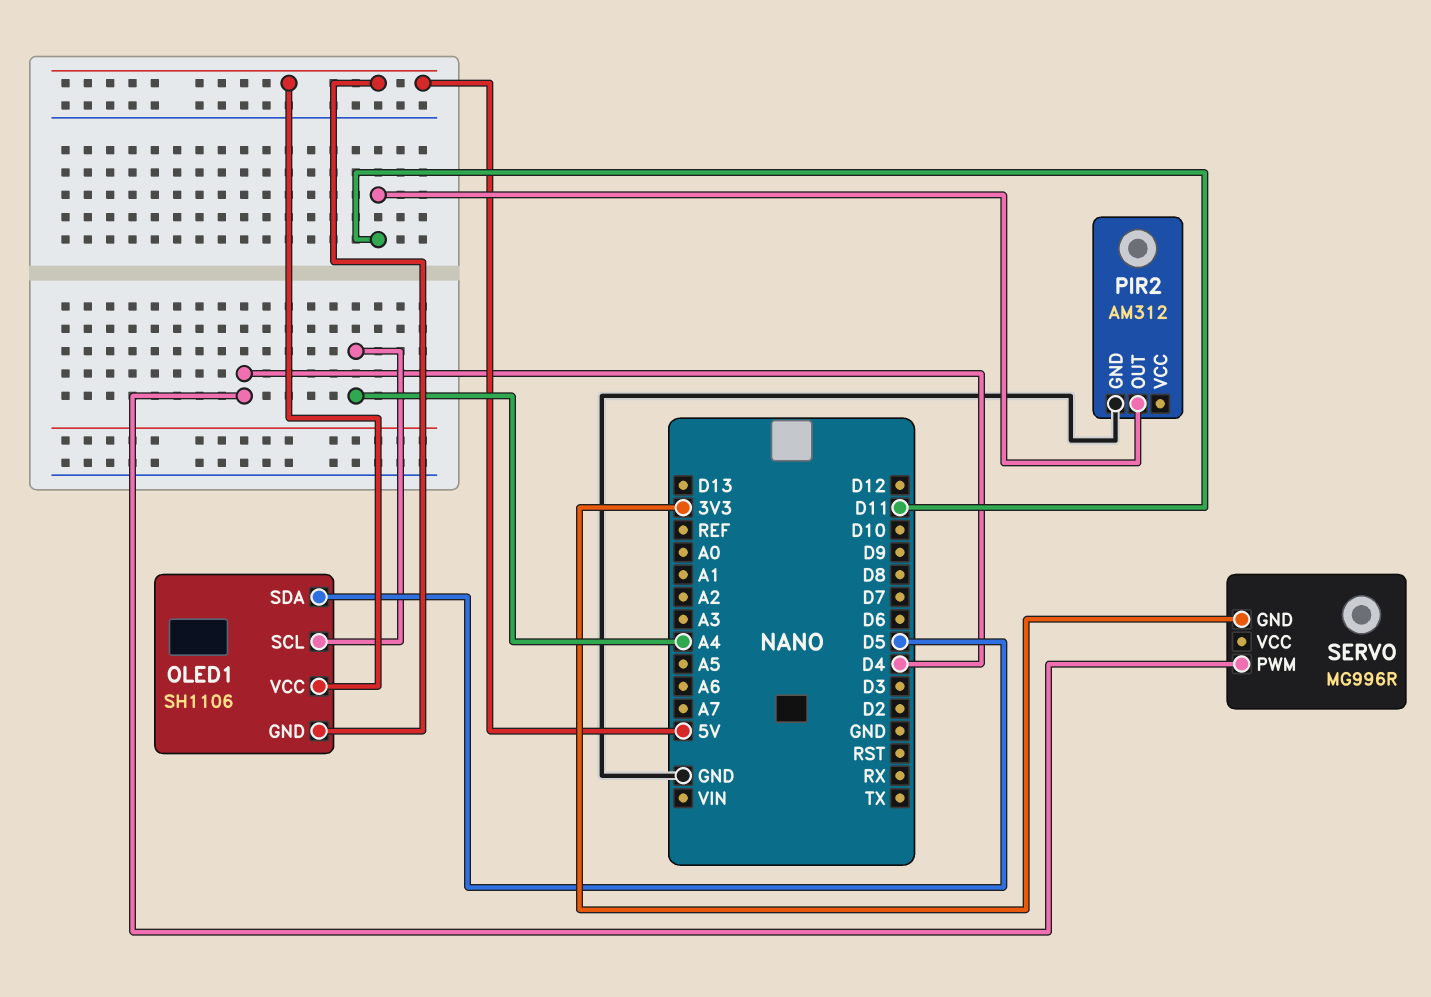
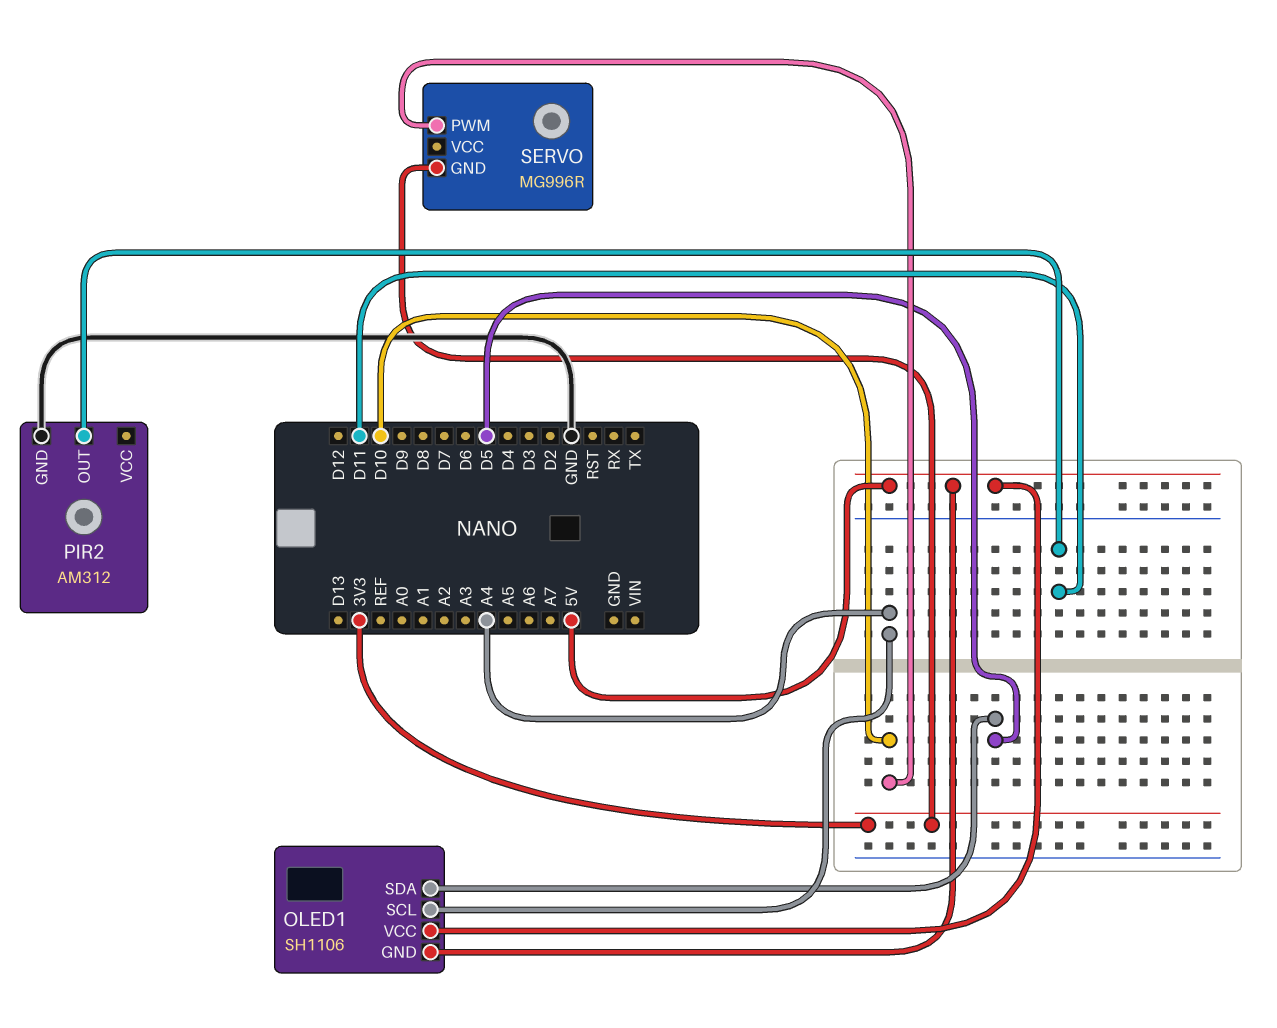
SERVO pin PWM: D4 -> D10

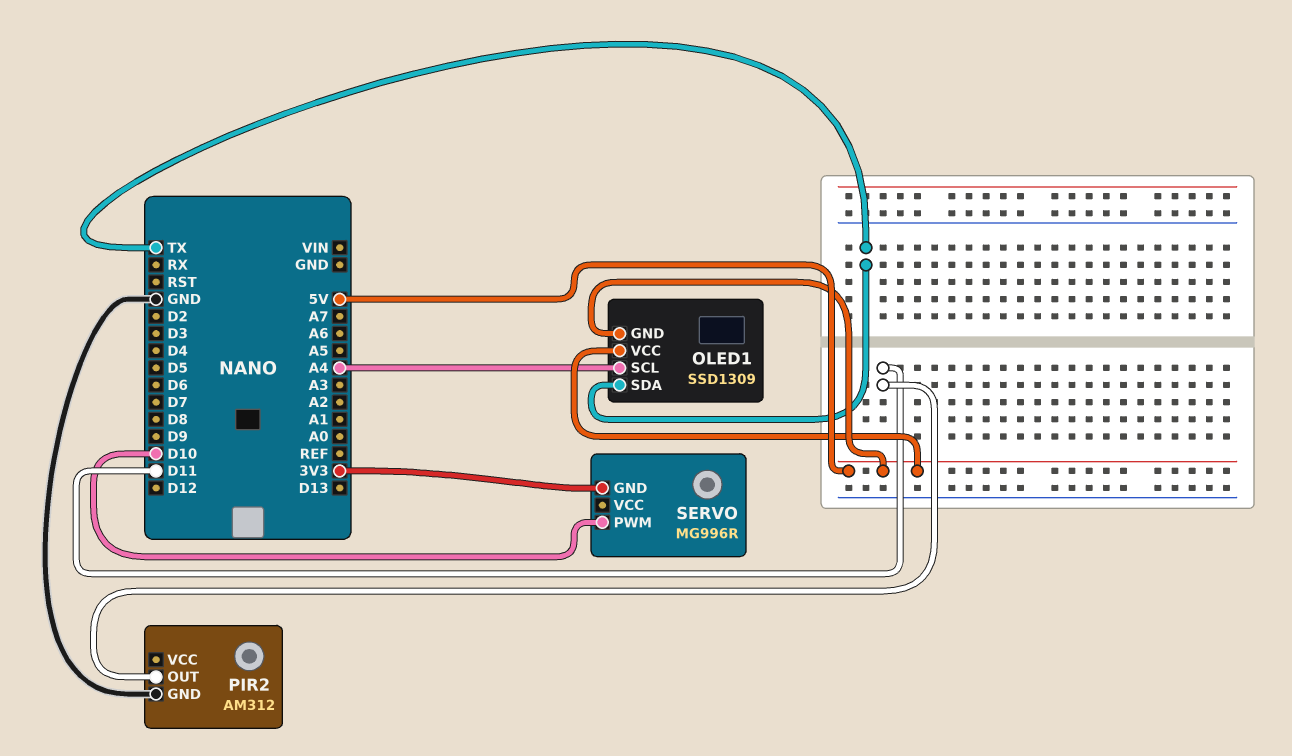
OLED1: SH1106 -> SSD1309
OLED1 pin SDA: D5 -> TX

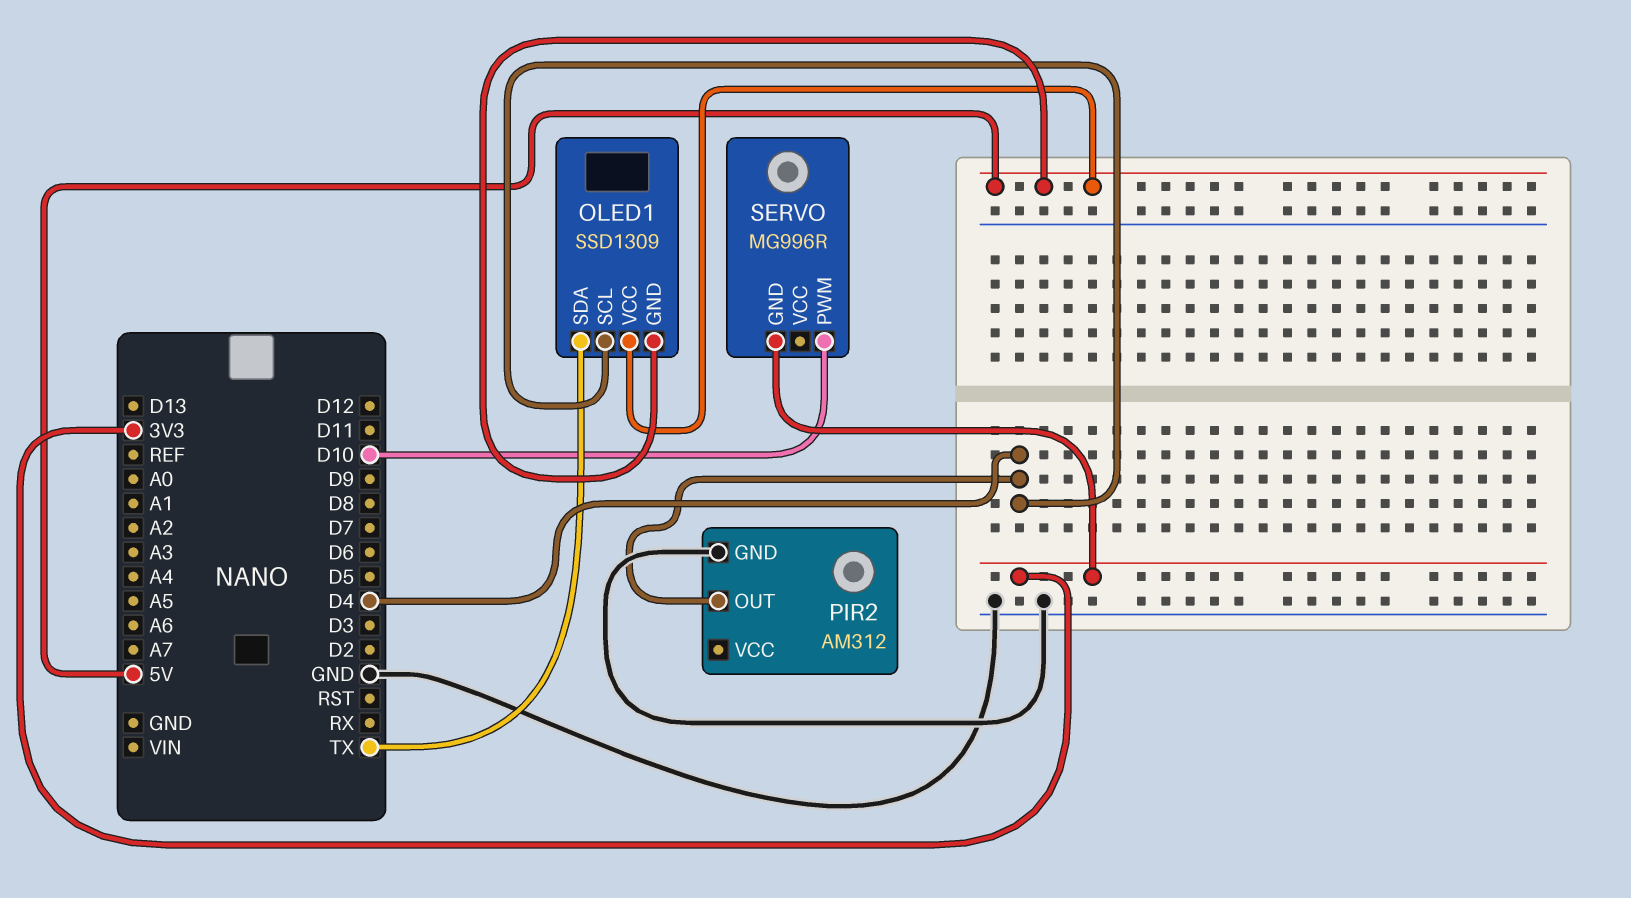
OLED1 pin SCL: A4 -> D4
PIR2 pin OUT: D11 -> D4

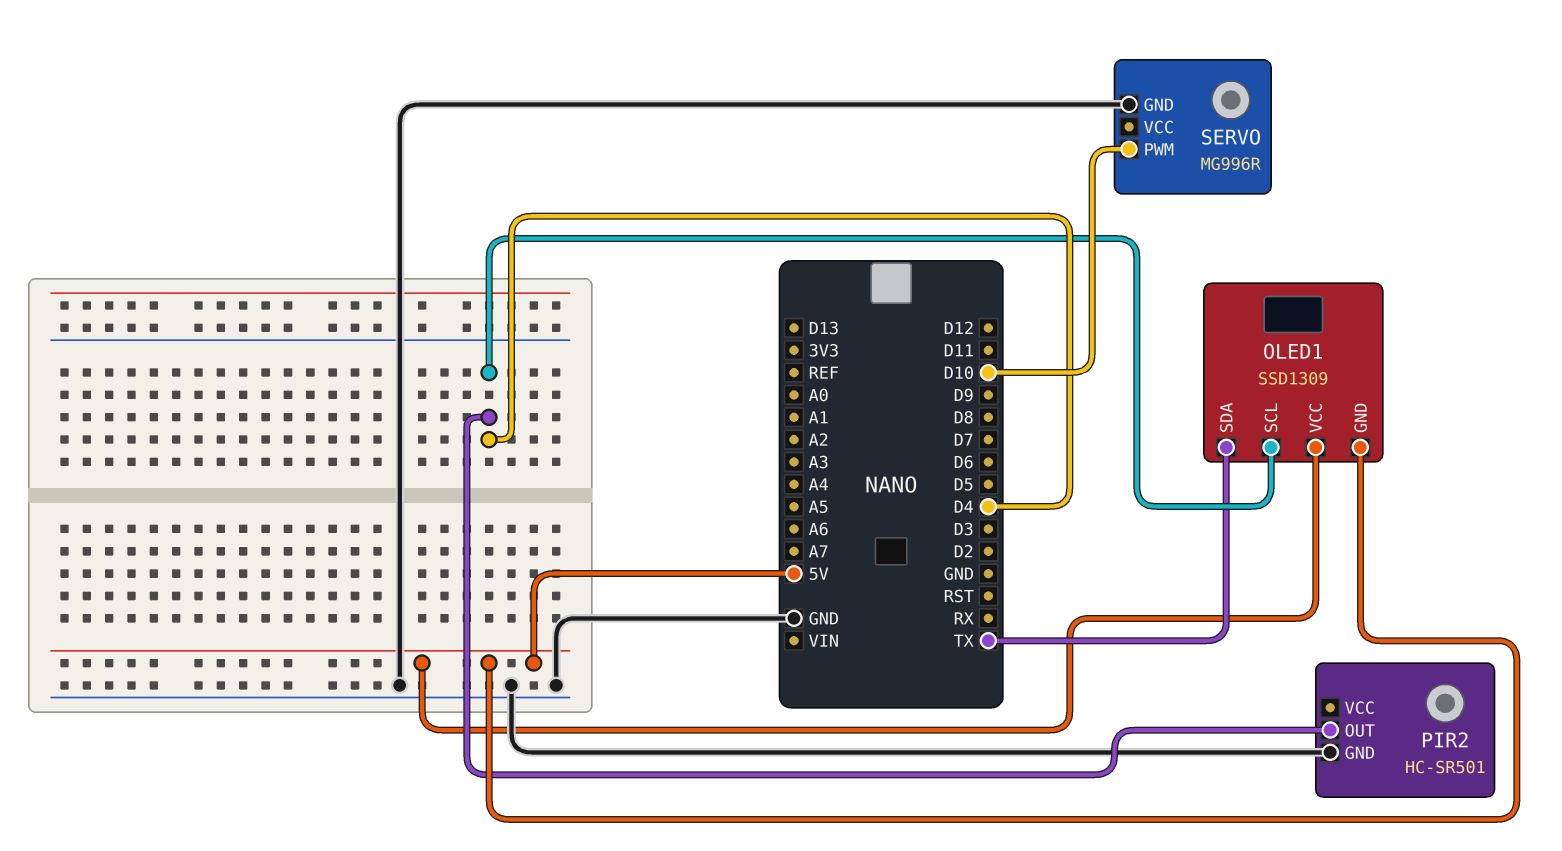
PIR2: AM312 -> HC-SR501
SERVO pin GND: 3V3 -> GND

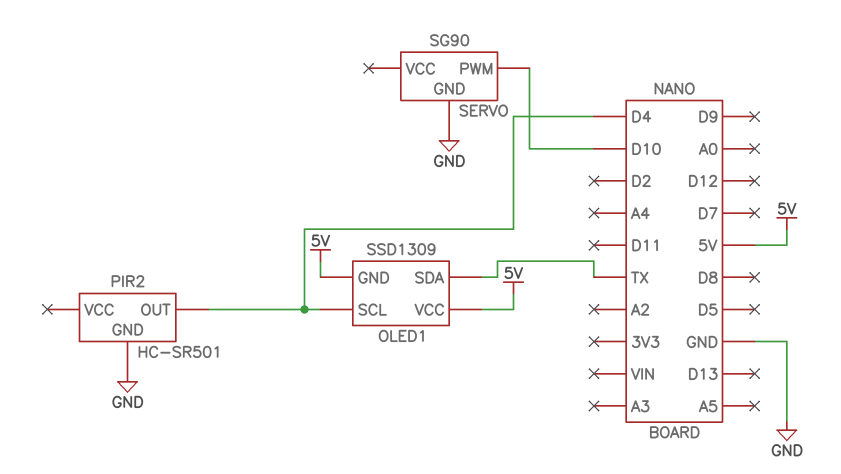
SERVO: MG996R -> SG90

